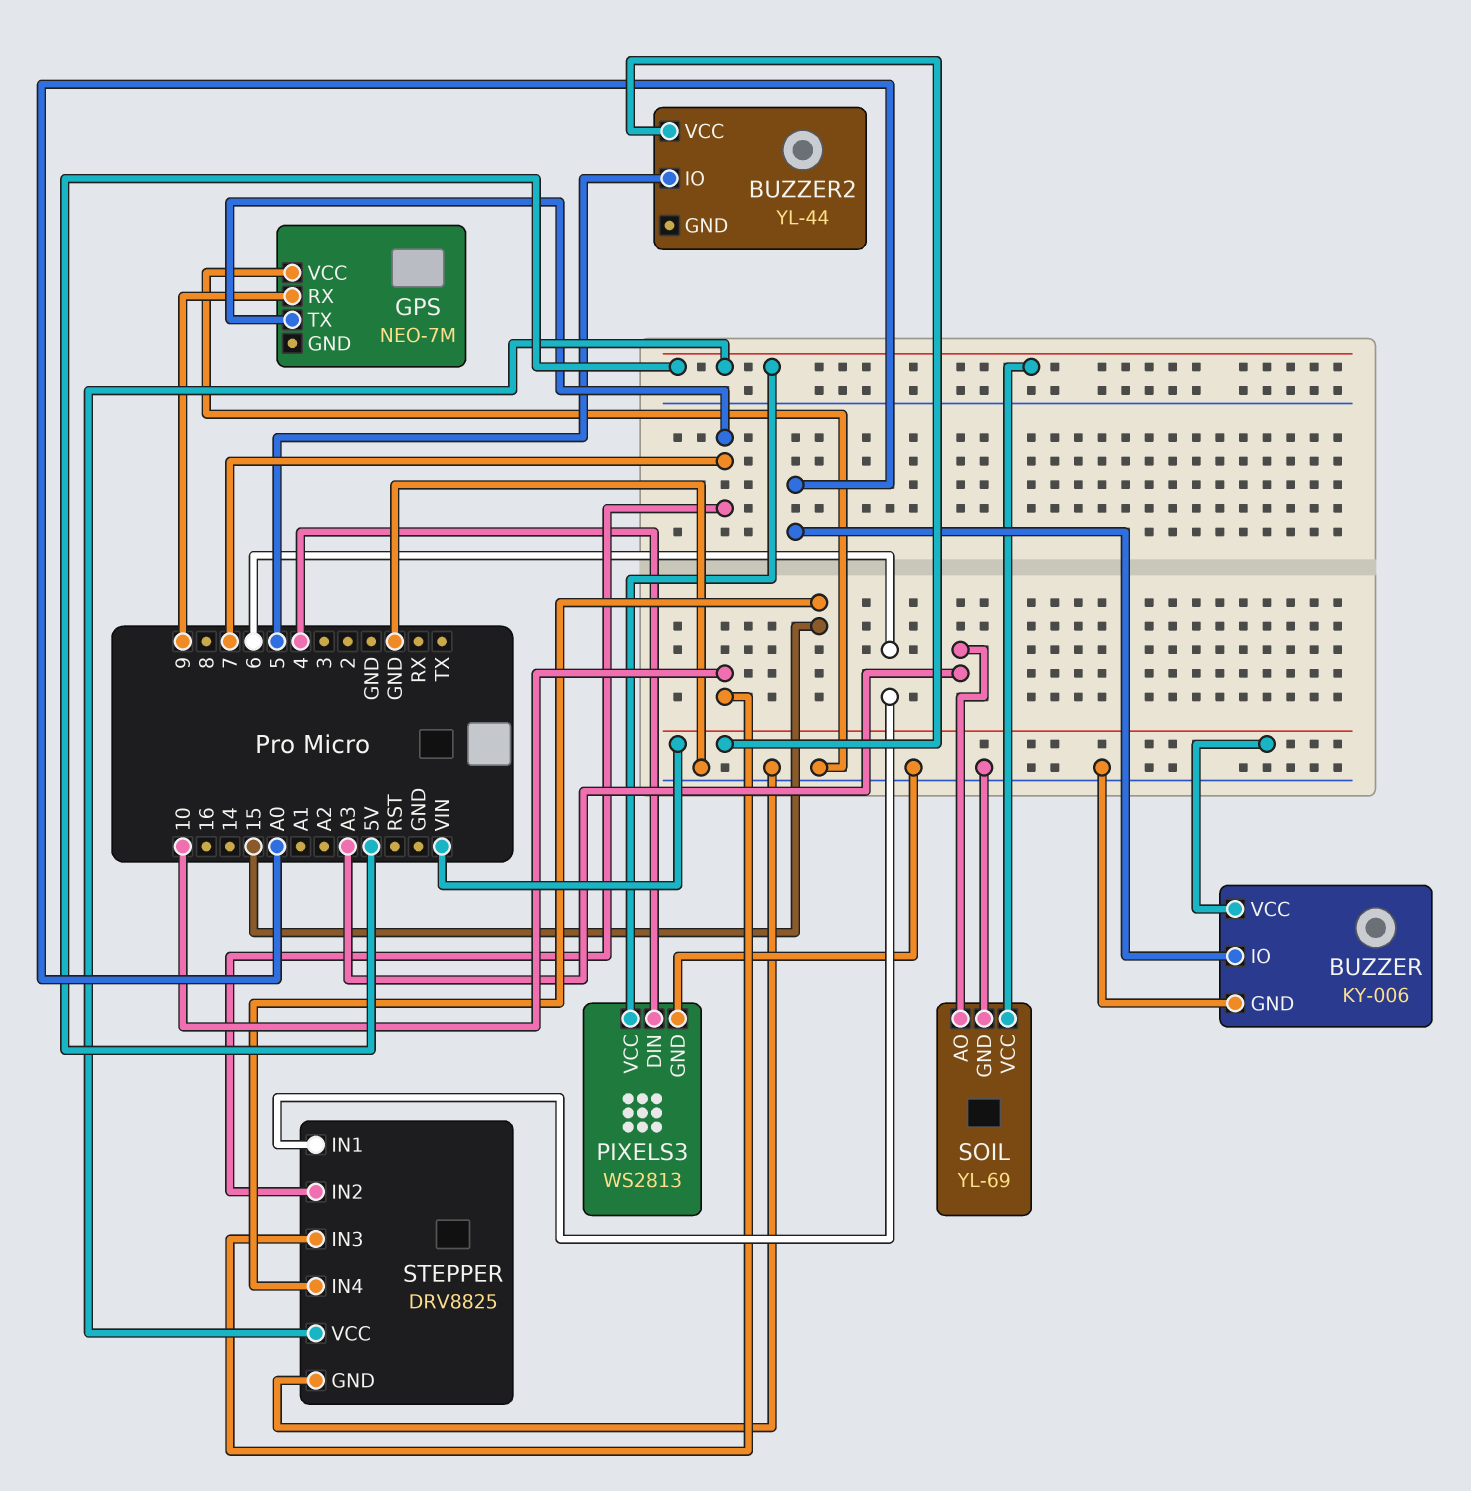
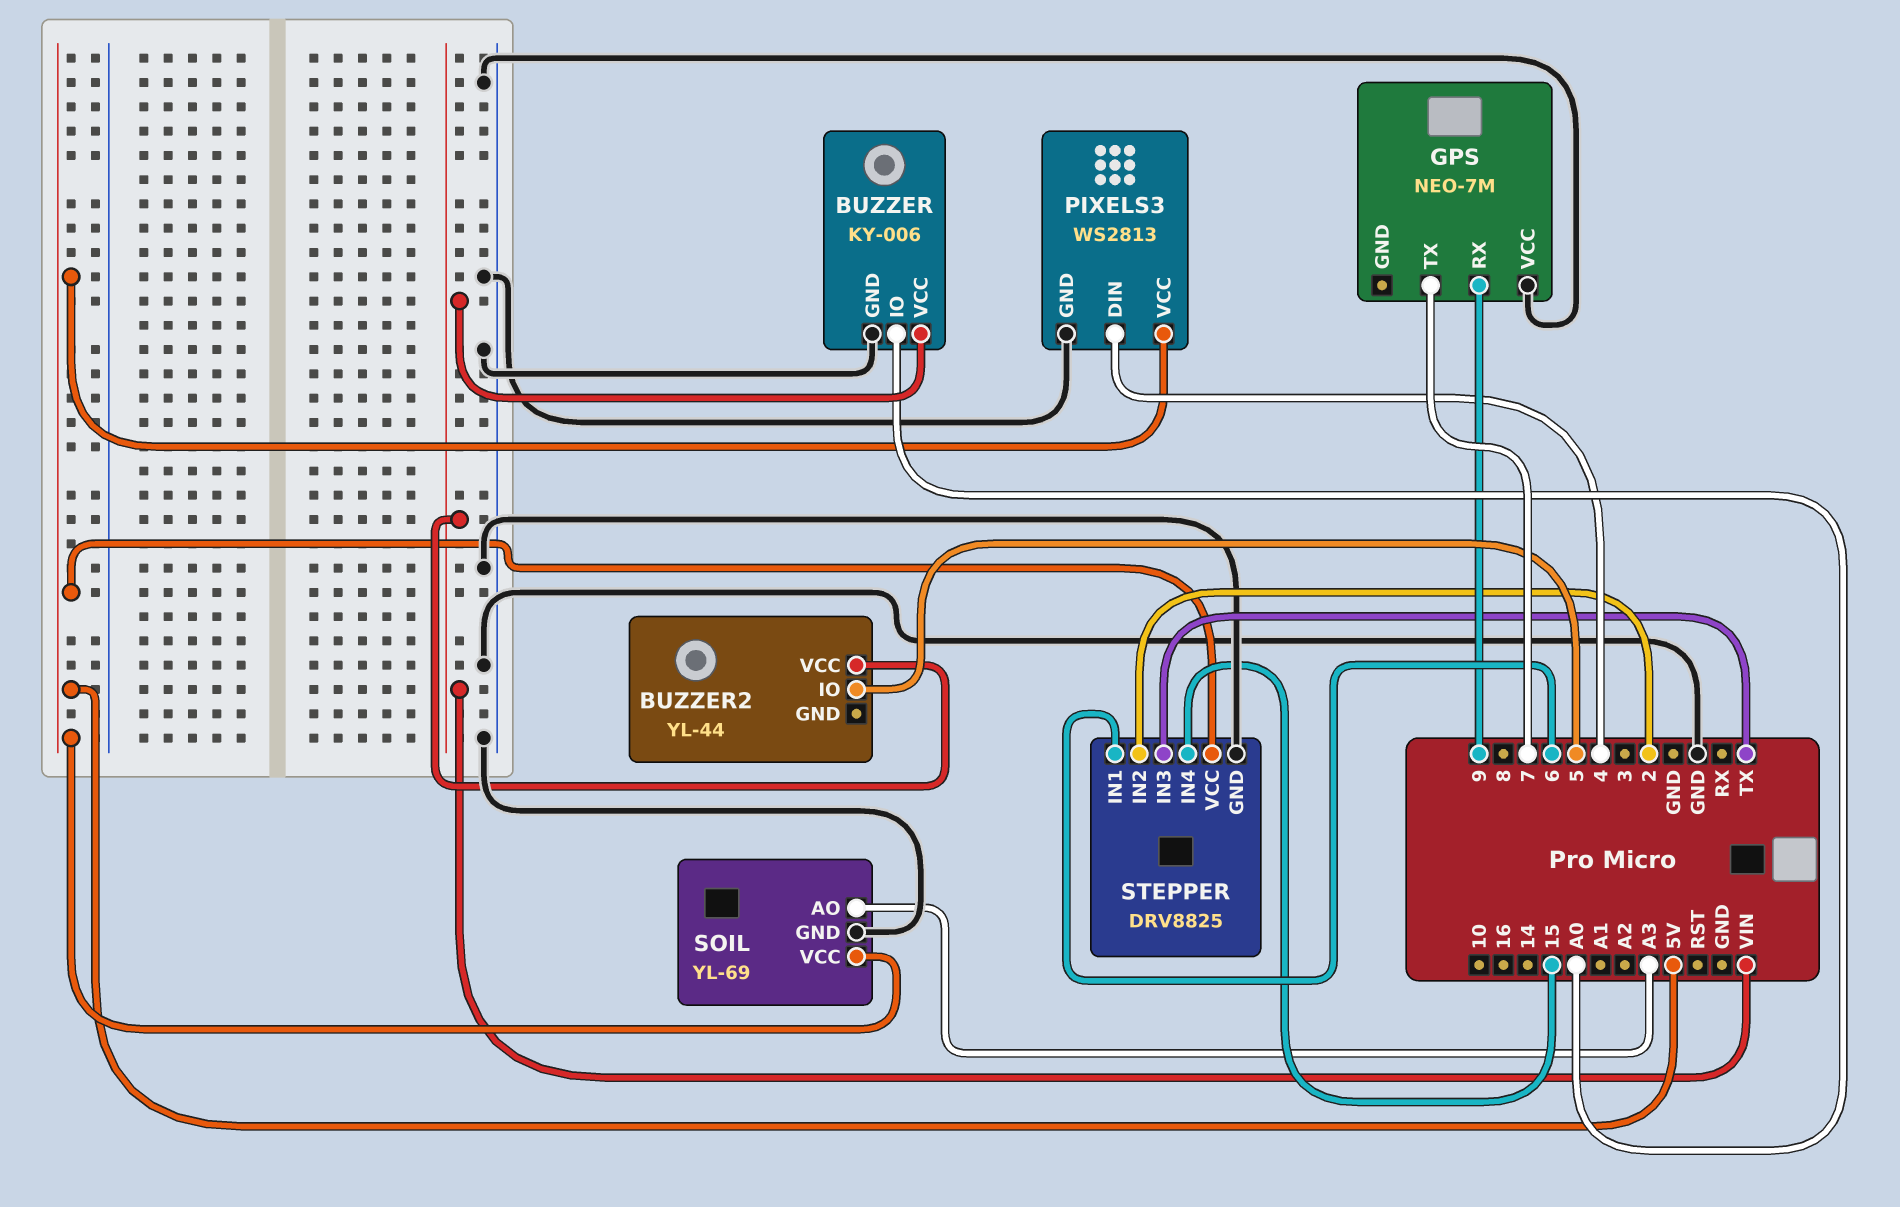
STEPPER pin IN2: 7 -> 2
STEPPER pin IN3: 10 -> TX

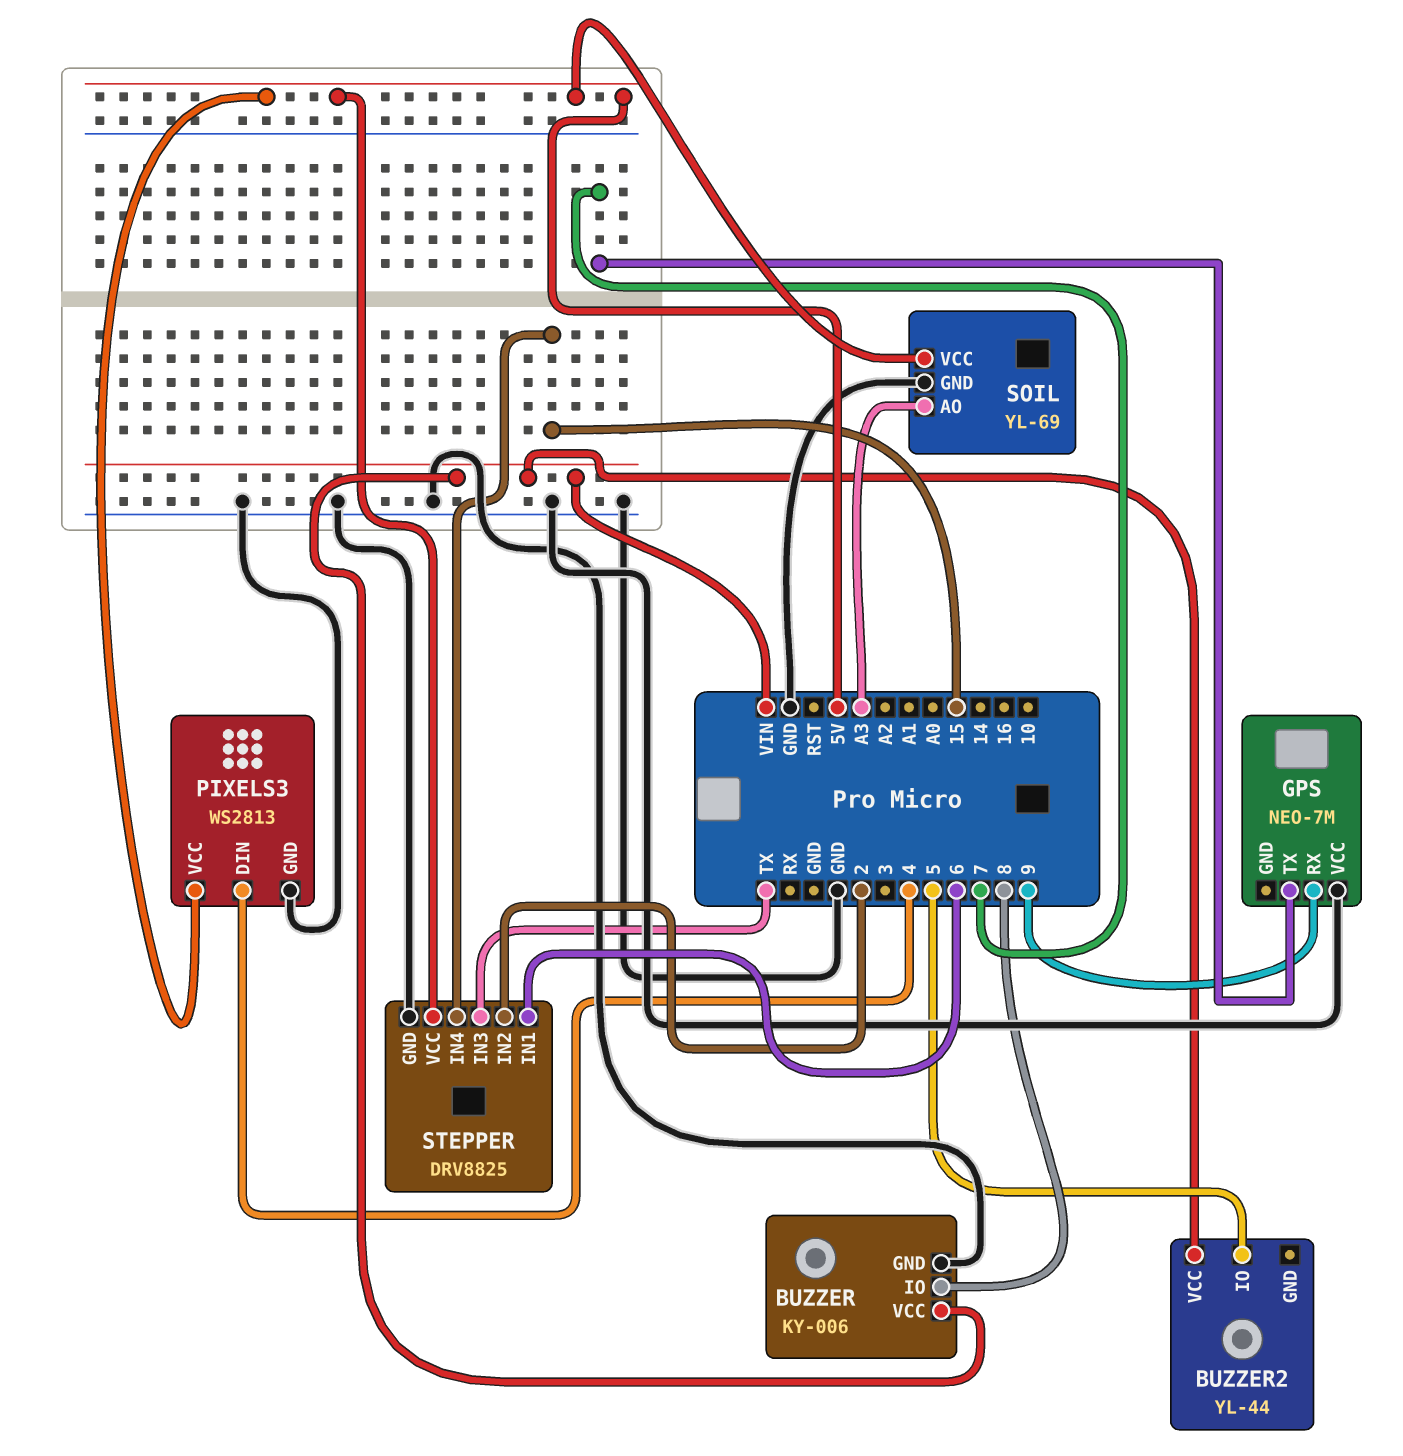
BUZZER pin IO: A0 -> 8

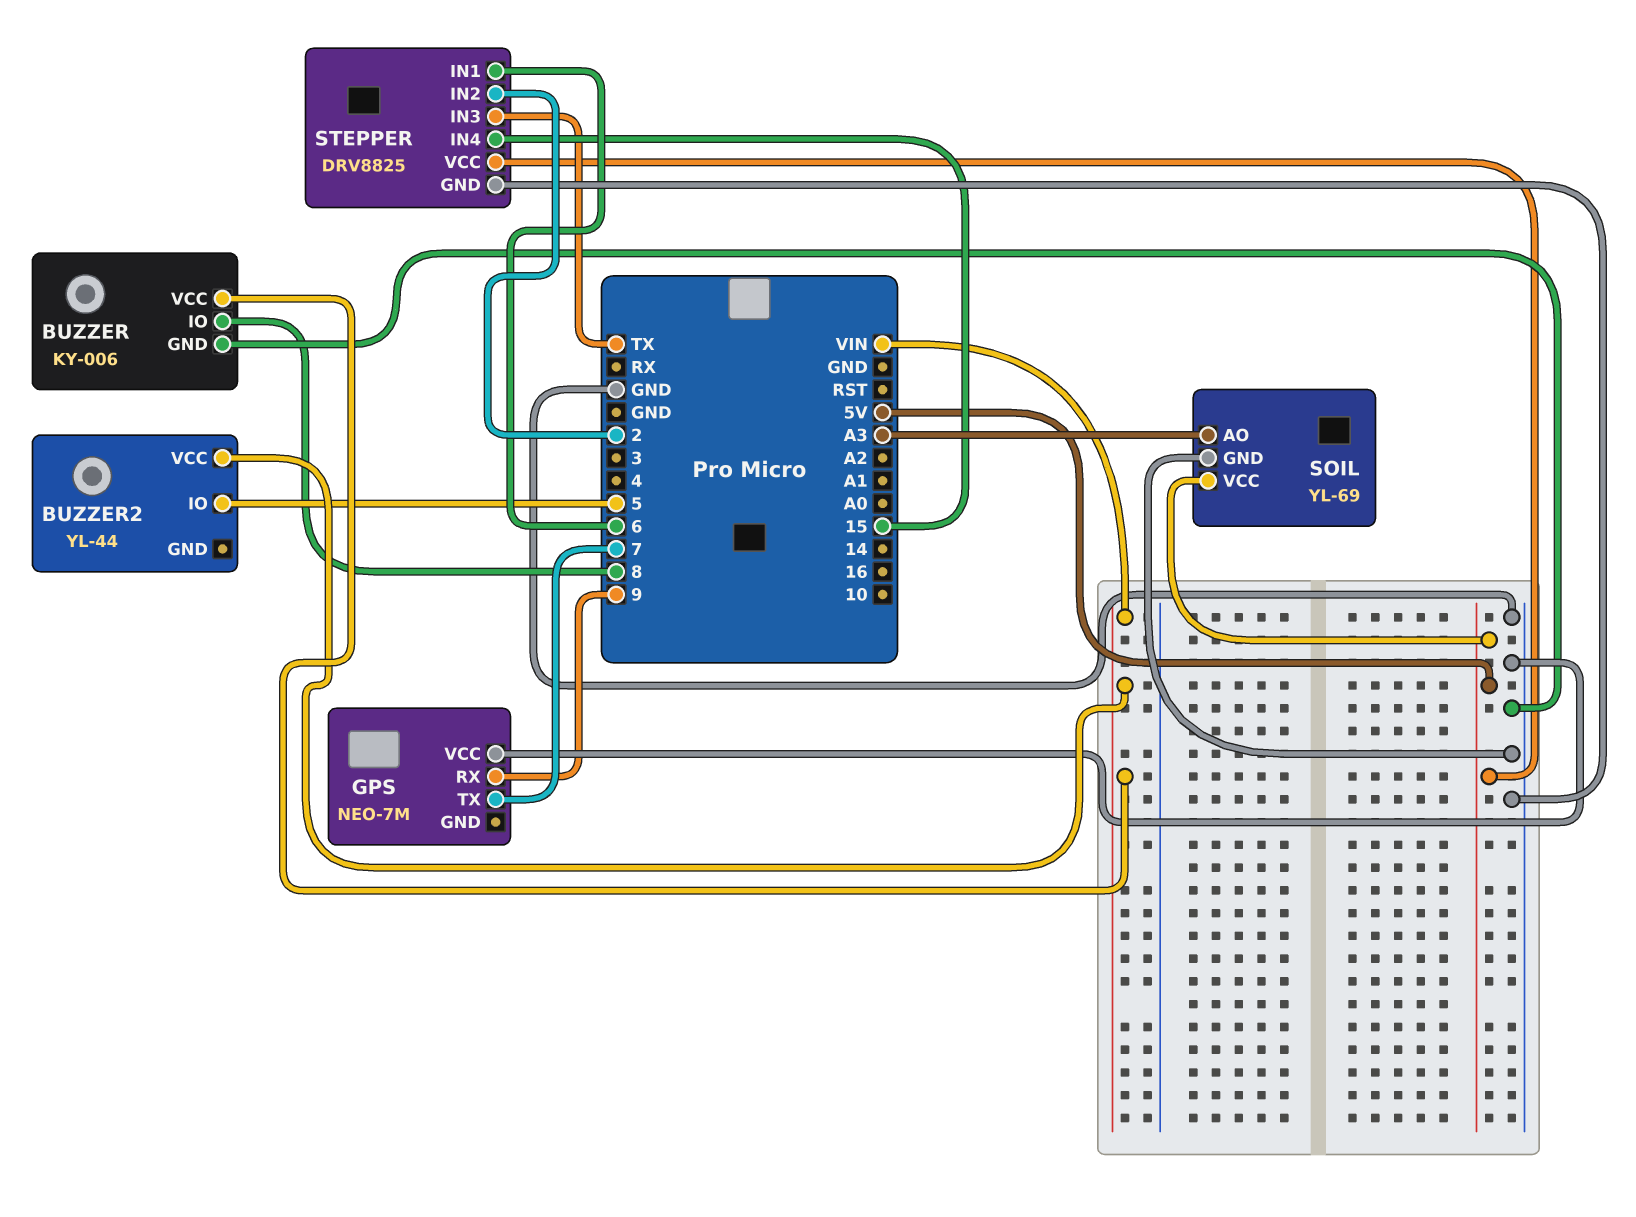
PIXELS3: WS2813 -> none
PIXELS3 pin DIN: 4 -> none
PIXELS3 pin GND: GND -> none
PIXELS3 pin VCC: 5V -> none

